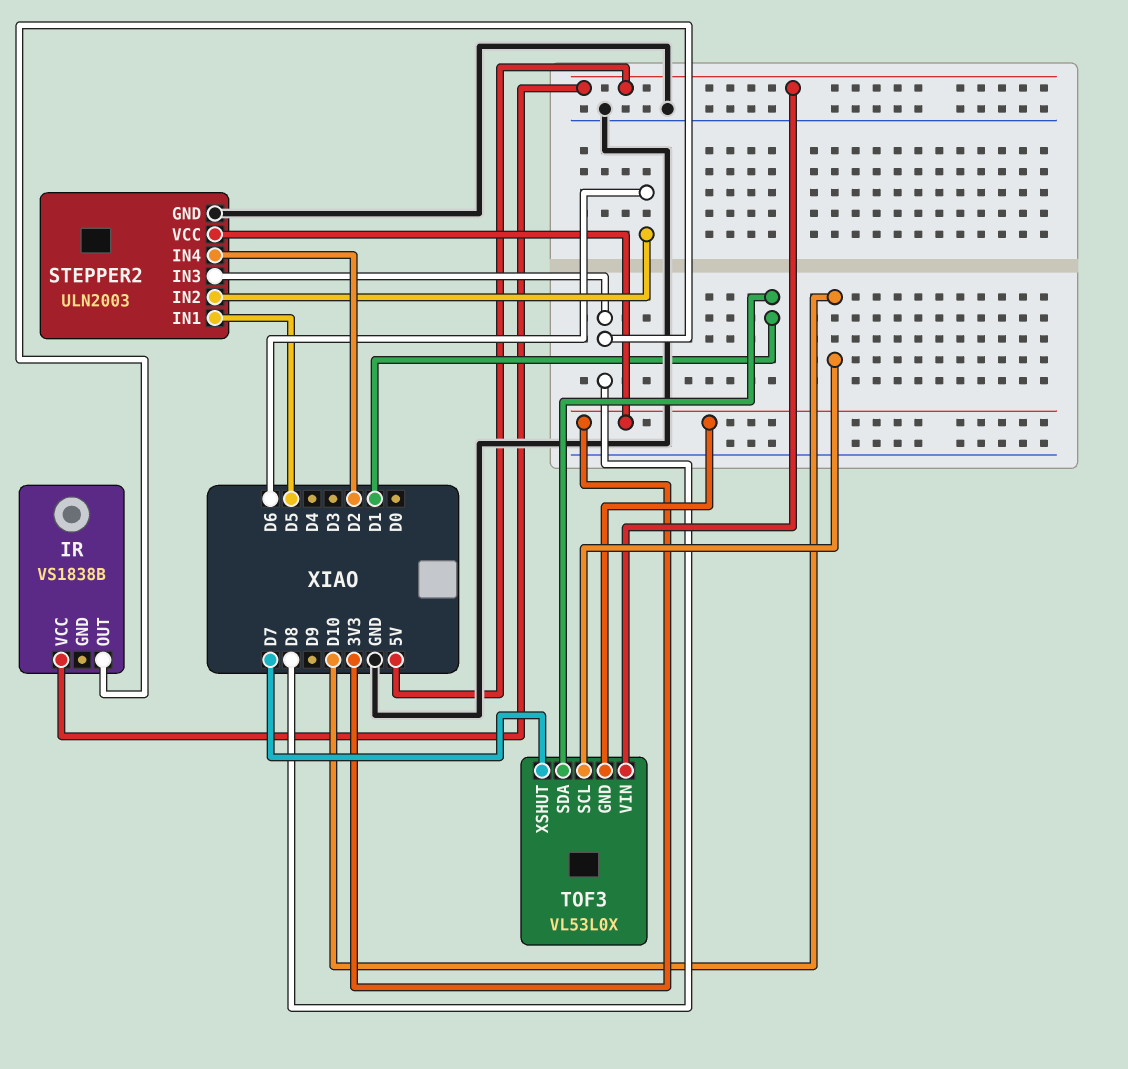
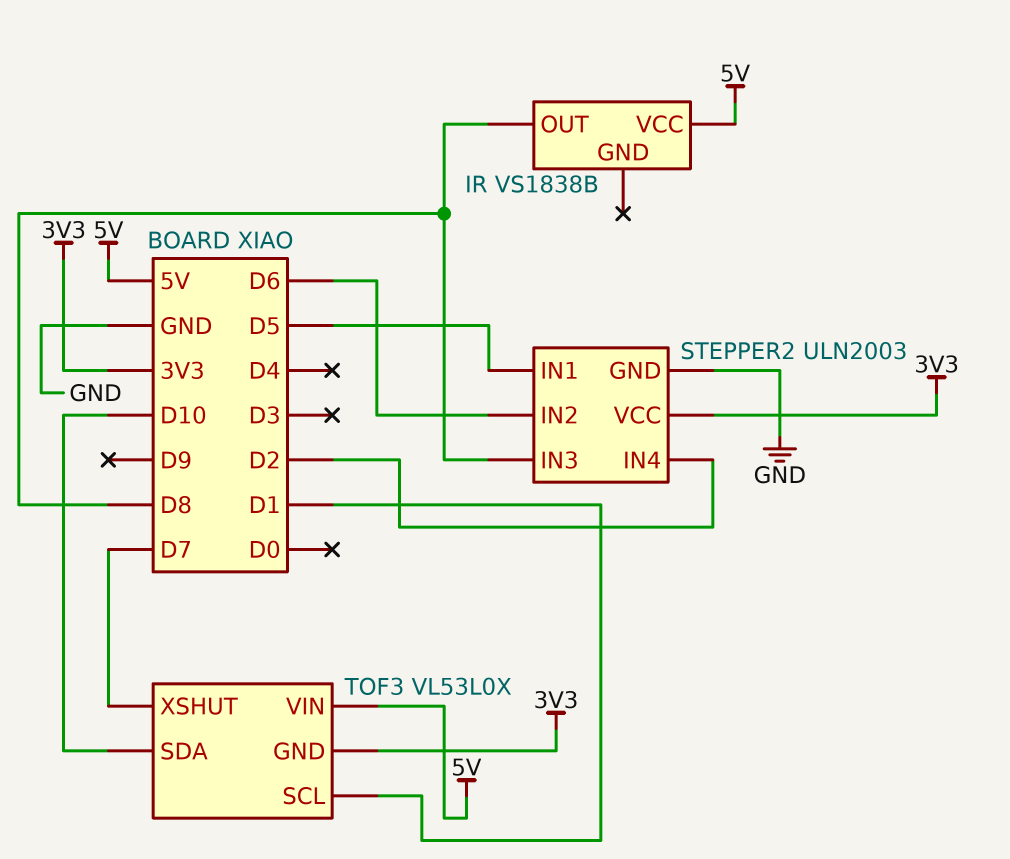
TOF3 pin SCL: D10 -> D1
TOF3 pin SDA: D1 -> D10

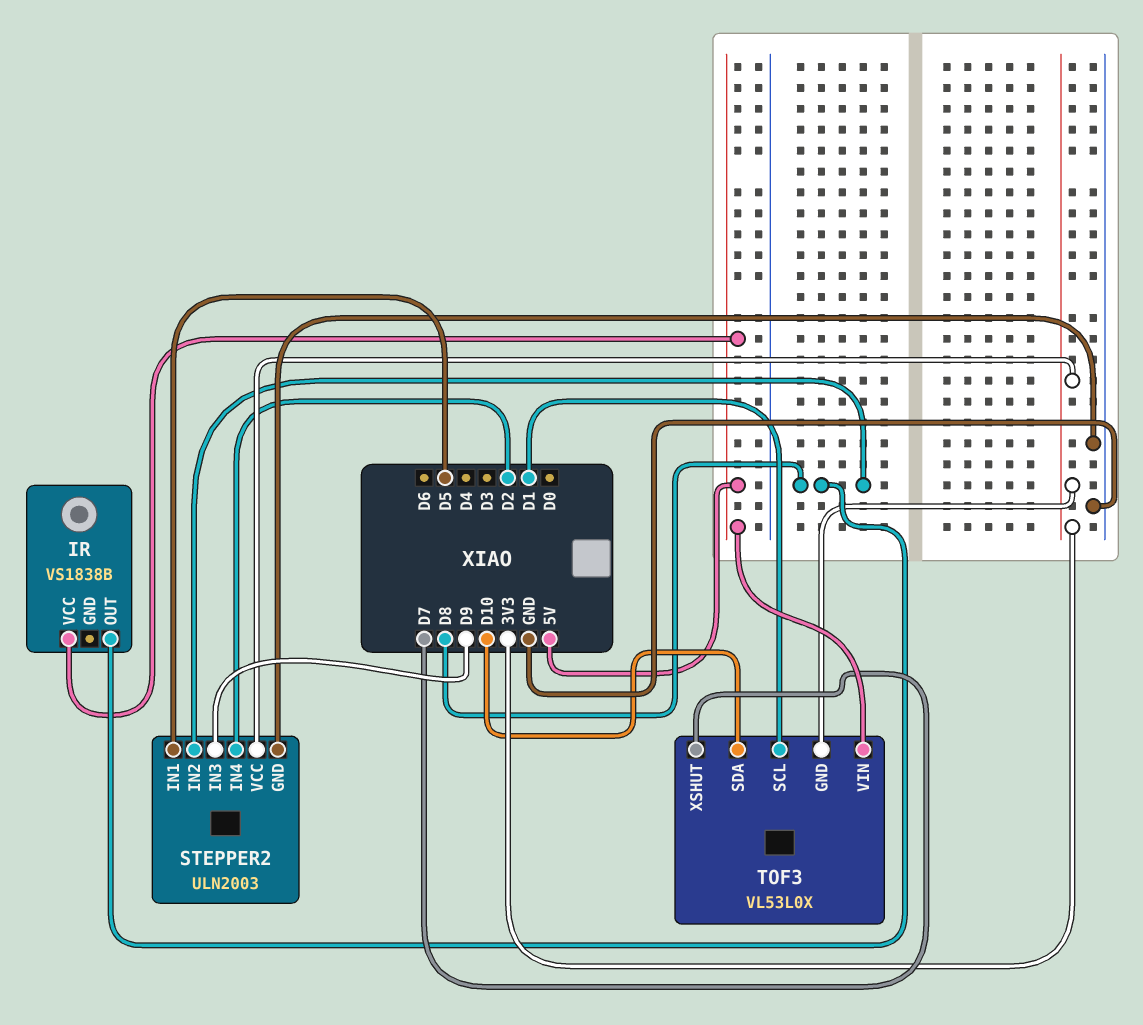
STEPPER2 pin IN2: D6 -> D8
STEPPER2 pin IN3: D8 -> D9

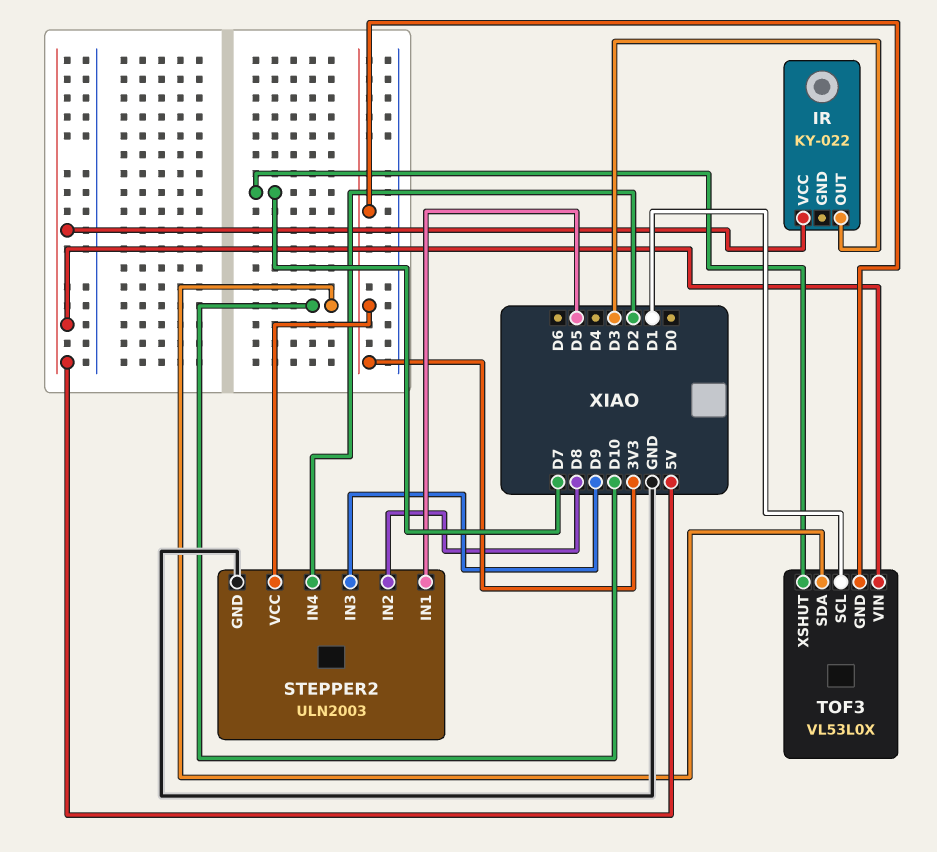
IR: VS1838B -> KY-022
IR pin OUT: D8 -> D3

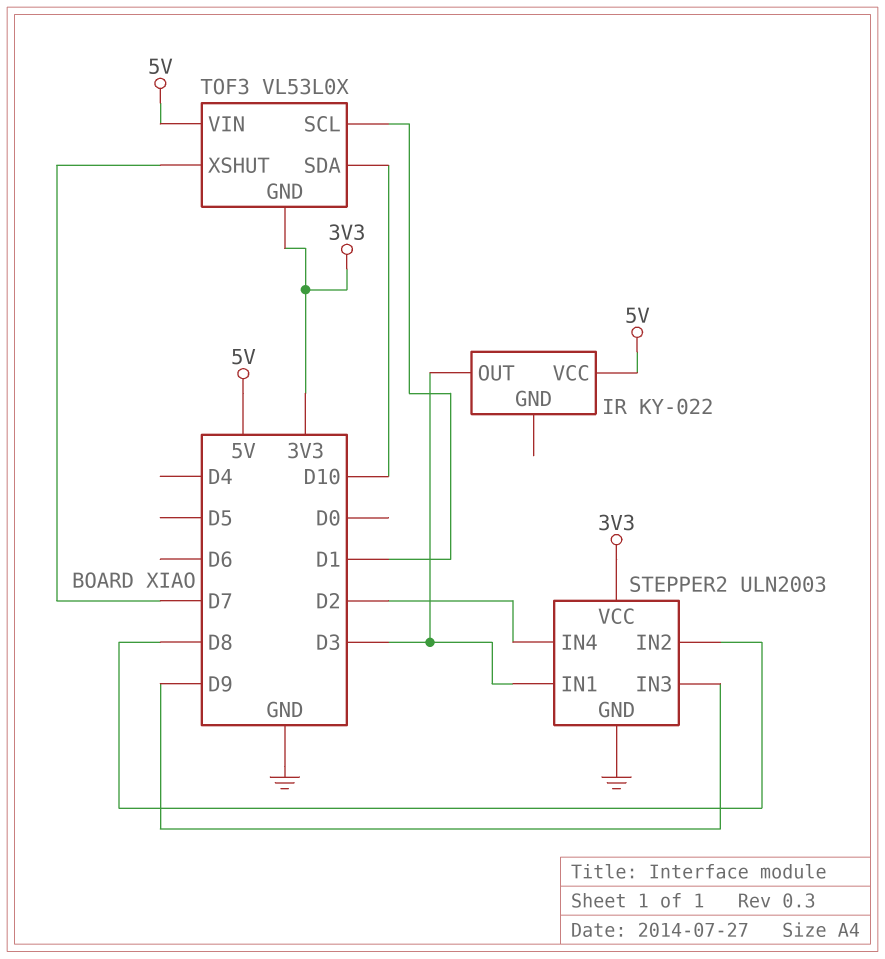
STEPPER2 pin IN1: D5 -> D3

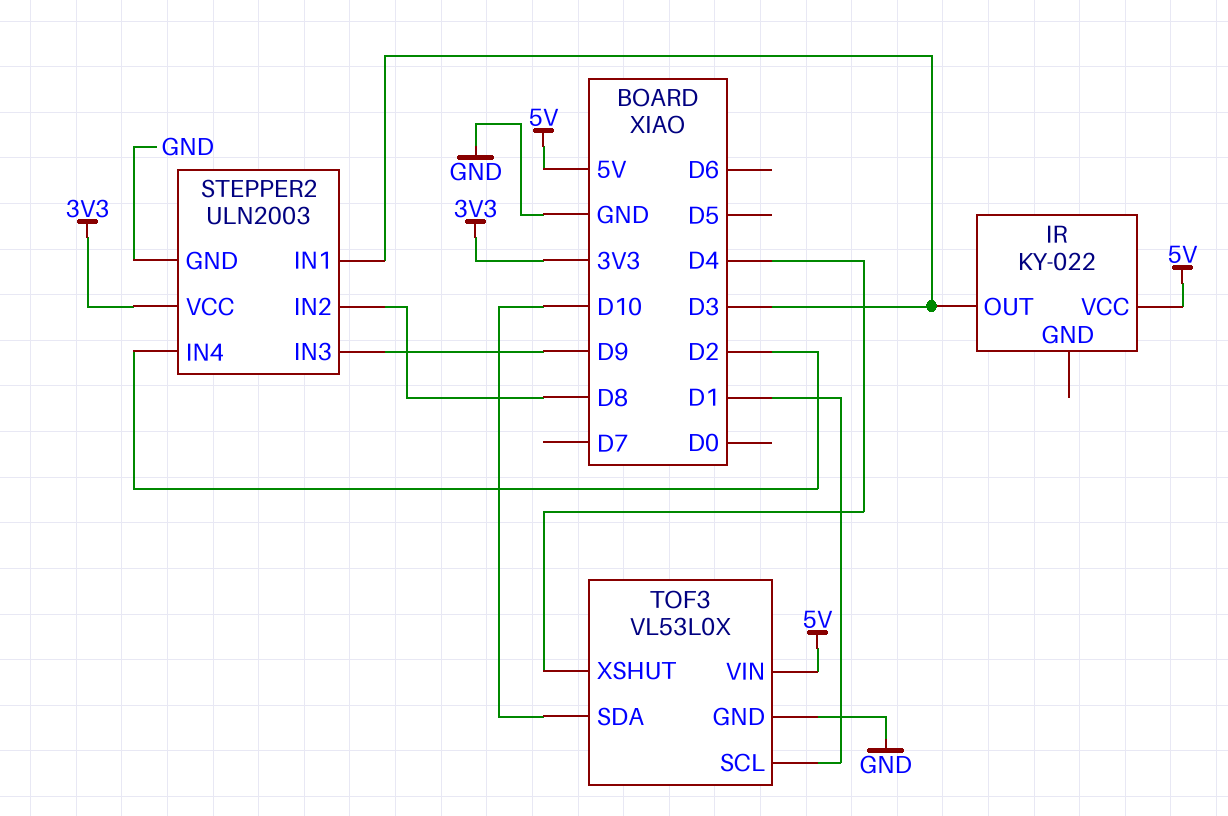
TOF3 pin GND: 3V3 -> GND
TOF3 pin XSHUT: D7 -> D4

